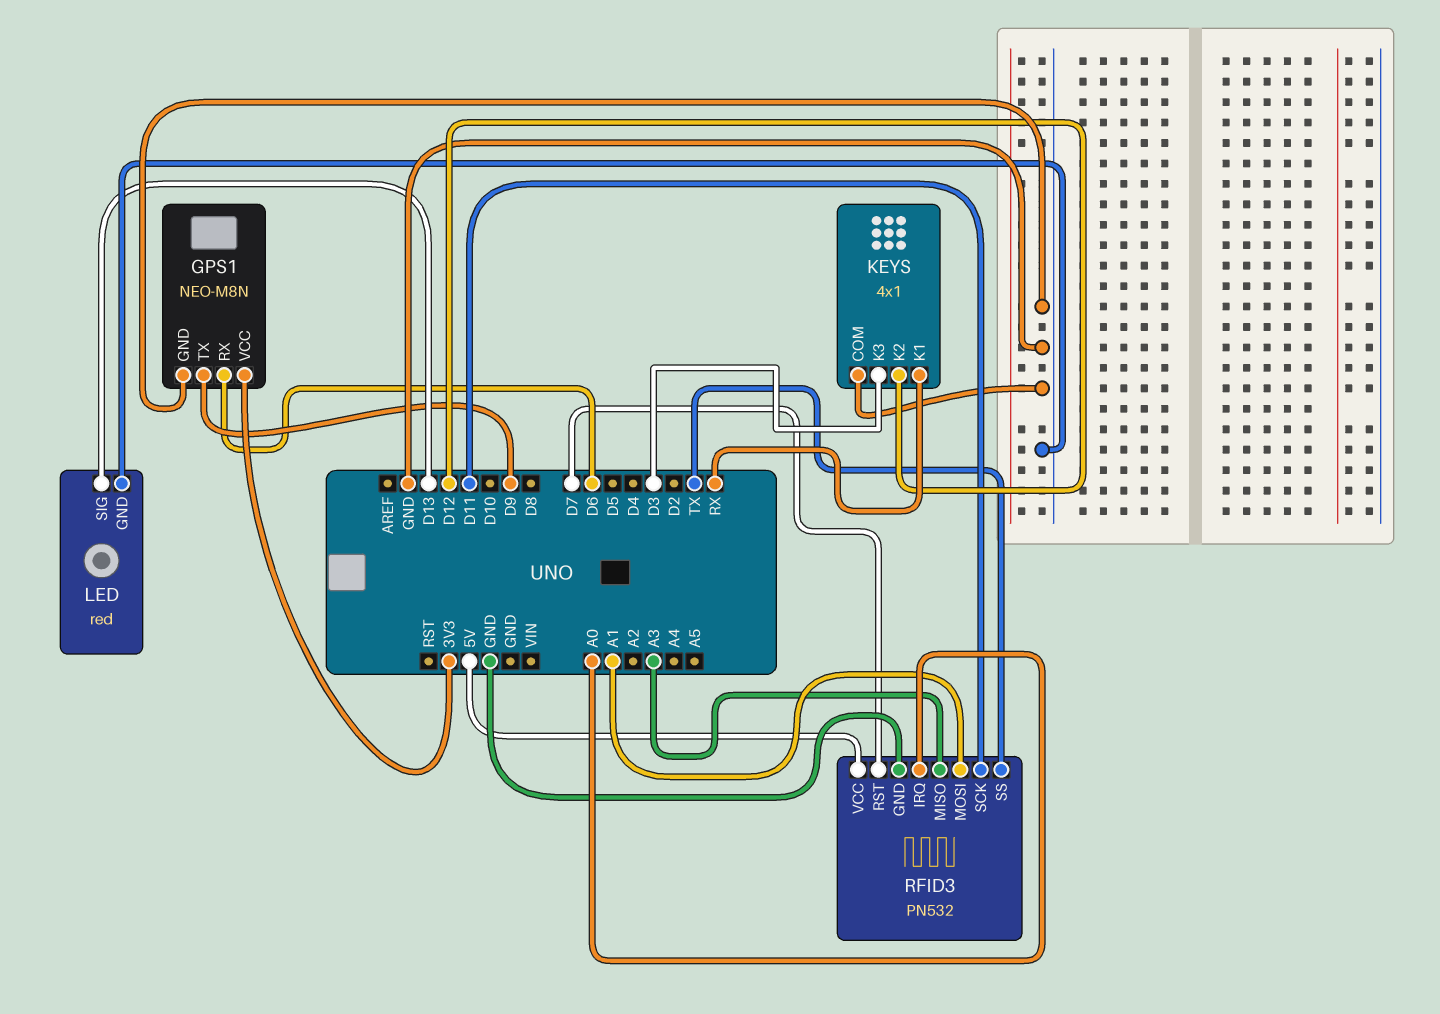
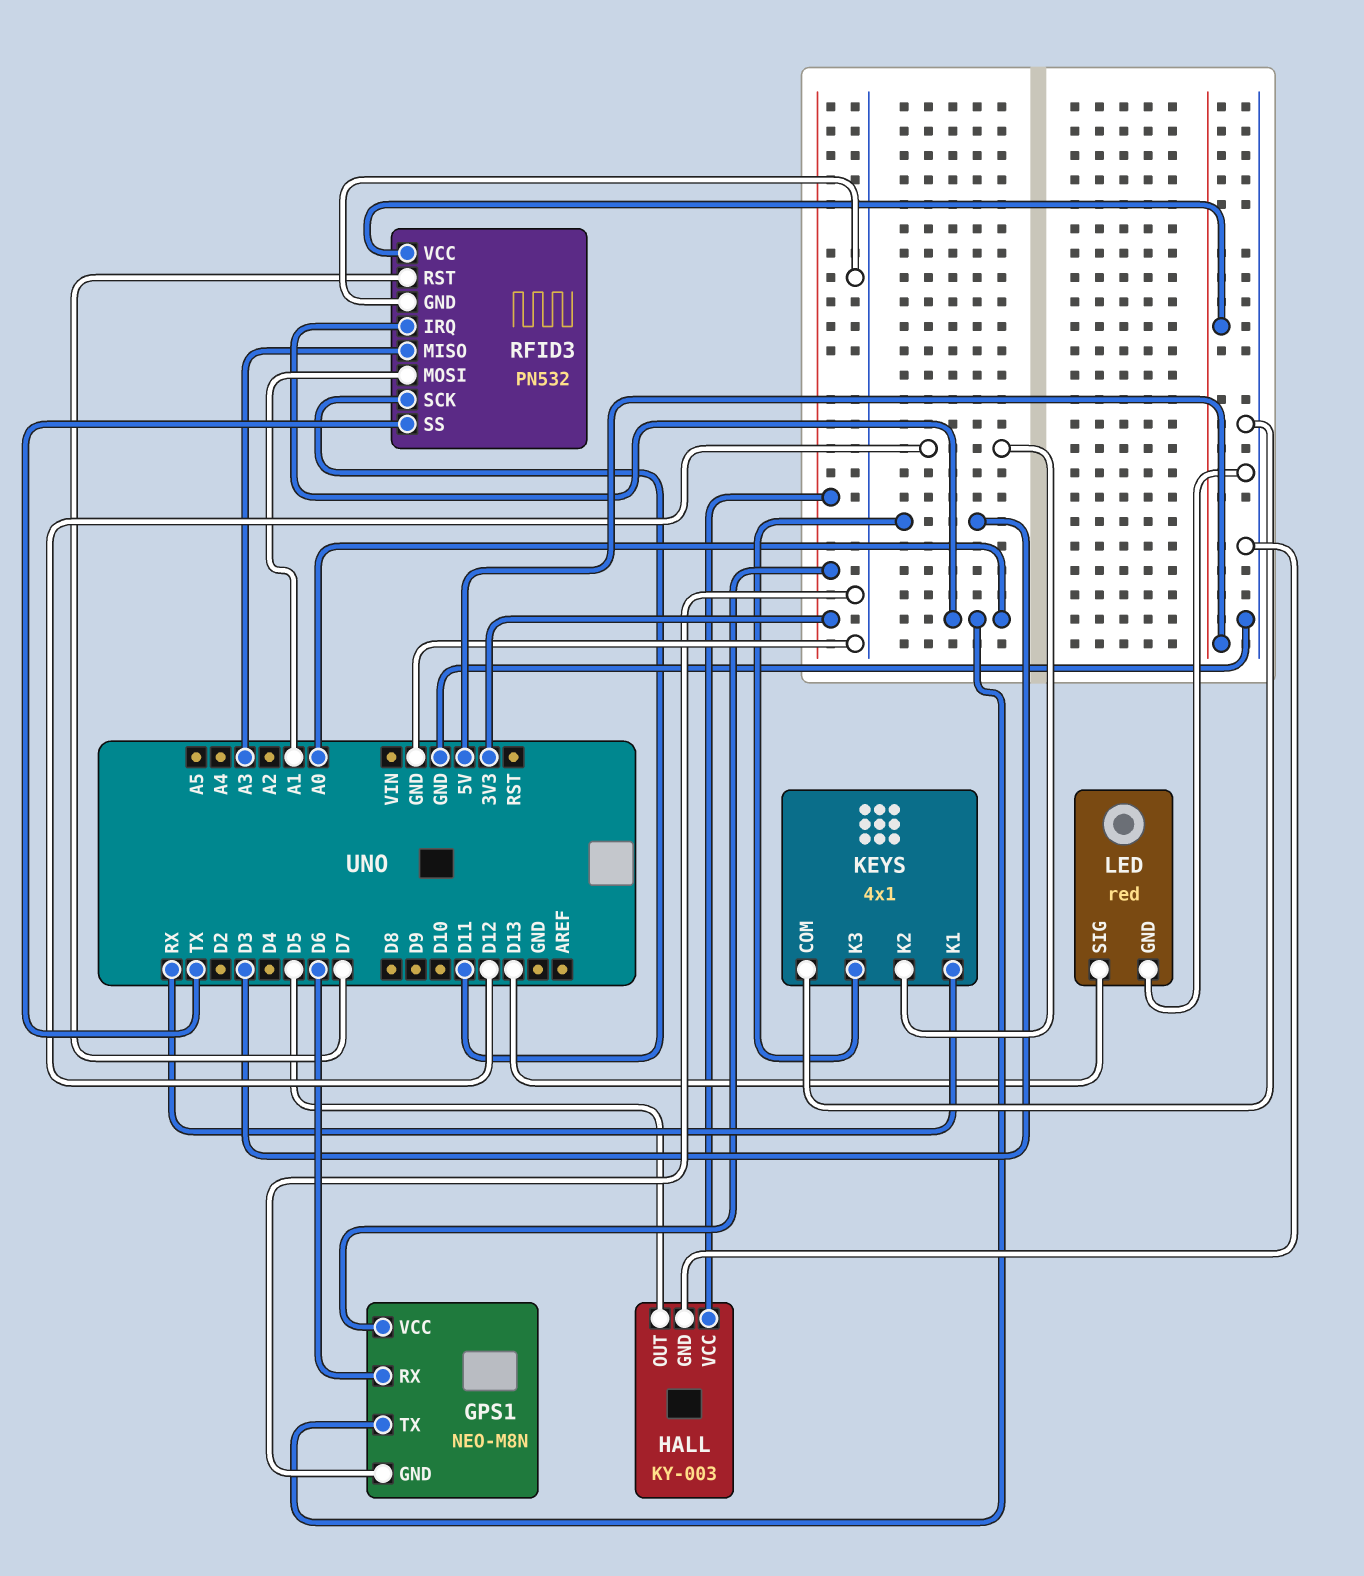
GPS1 pin TX: D9 -> A0
HALL: none -> KY-003
HALL pin GND: none -> GND
HALL pin OUT: none -> D5
HALL pin VCC: none -> 3V3

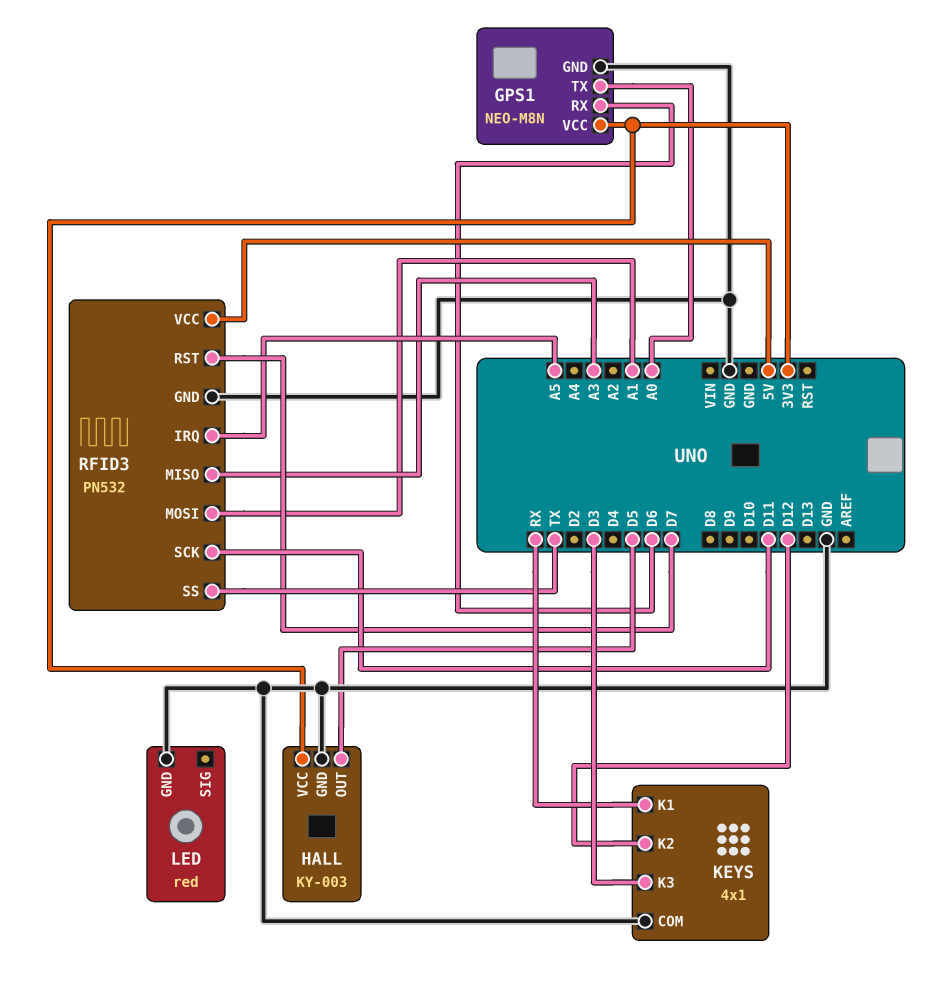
LED pin SIG: D13 -> none
RFID3 pin IRQ: A0 -> A5

